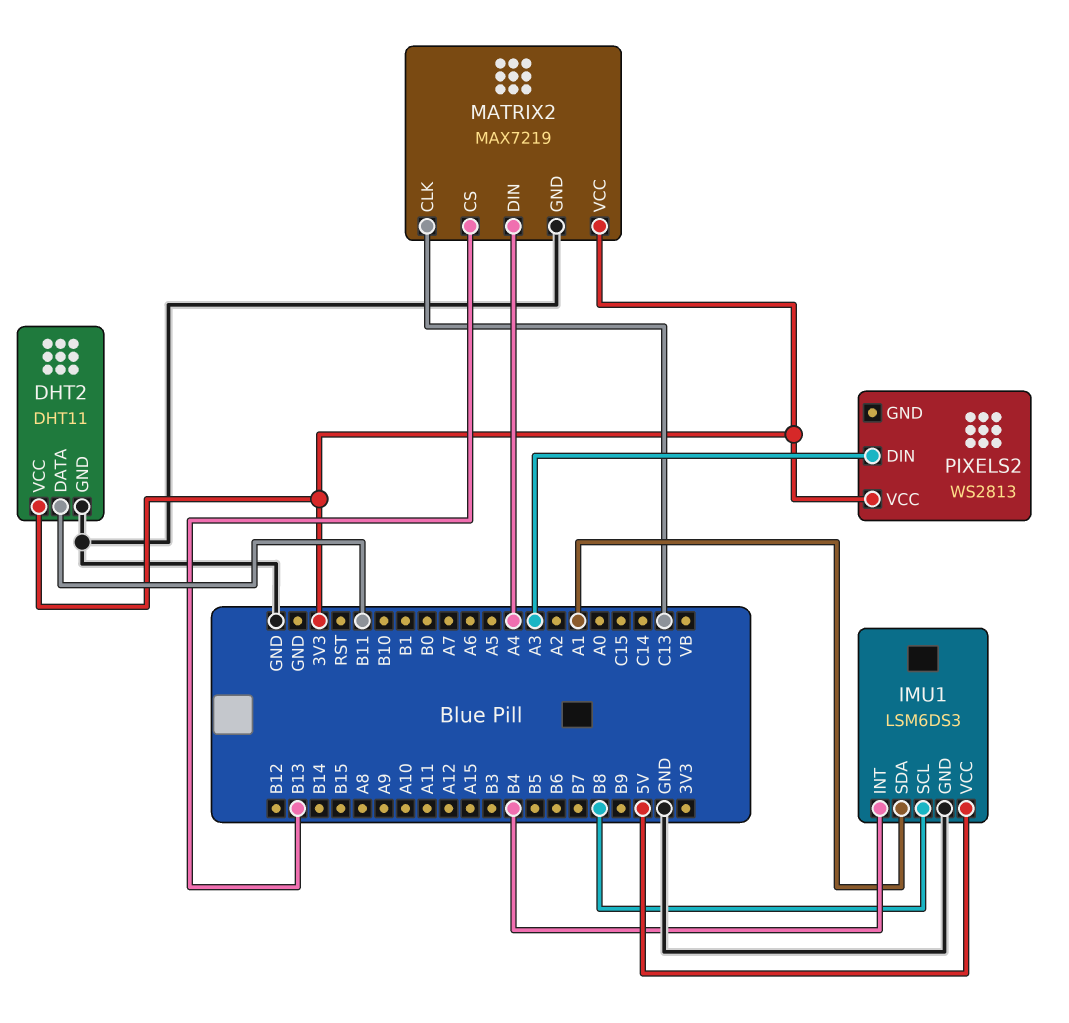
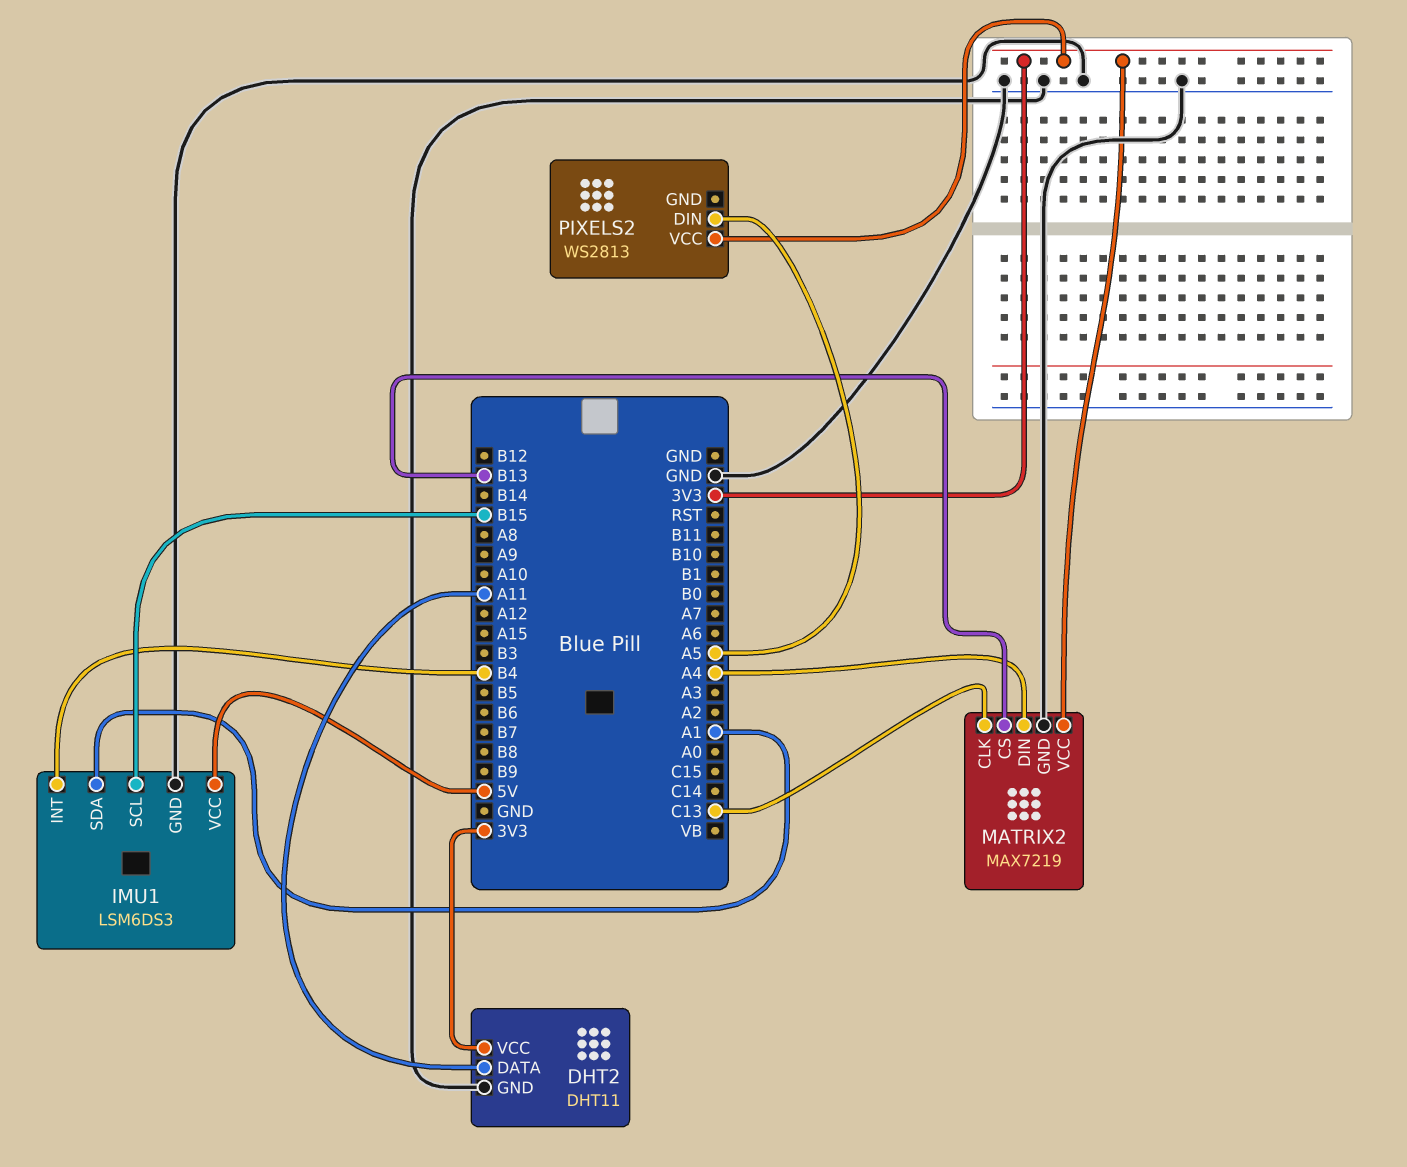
DHT2 pin DATA: B11 -> A11
IMU1 pin SCL: B8 -> B15
PIXELS2 pin DIN: A3 -> A5

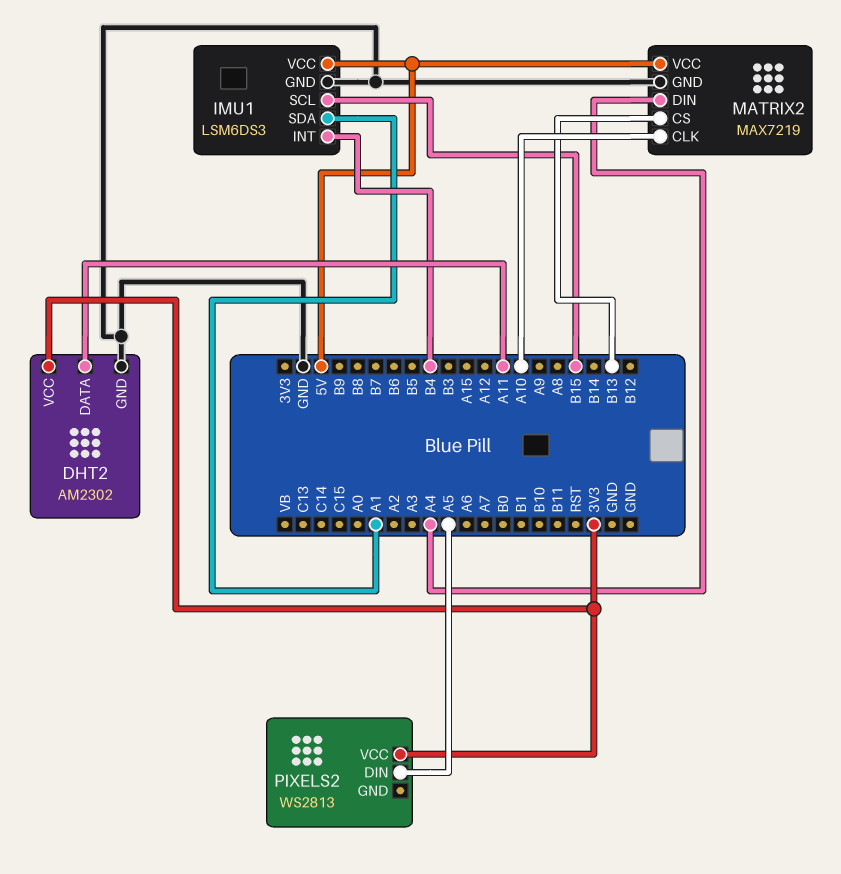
DHT2: DHT11 -> AM2302
MATRIX2 pin CLK: C13 -> A10
MATRIX2 pin VCC: 3V3 -> 5V

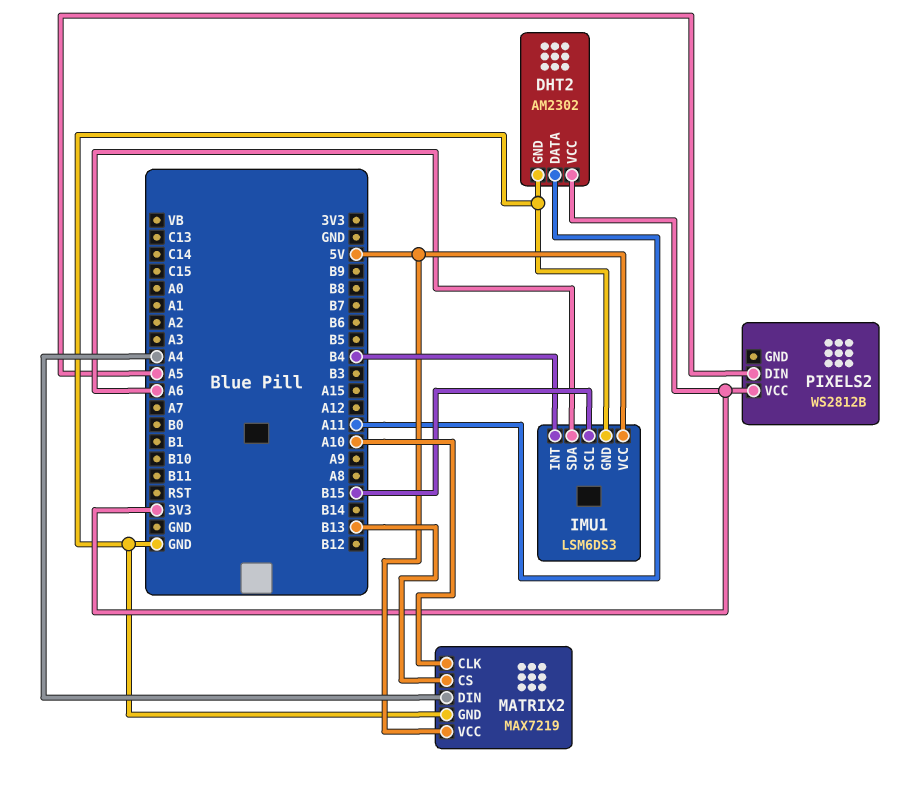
IMU1 pin SDA: A1 -> A6
PIXELS2: WS2813 -> WS2812B

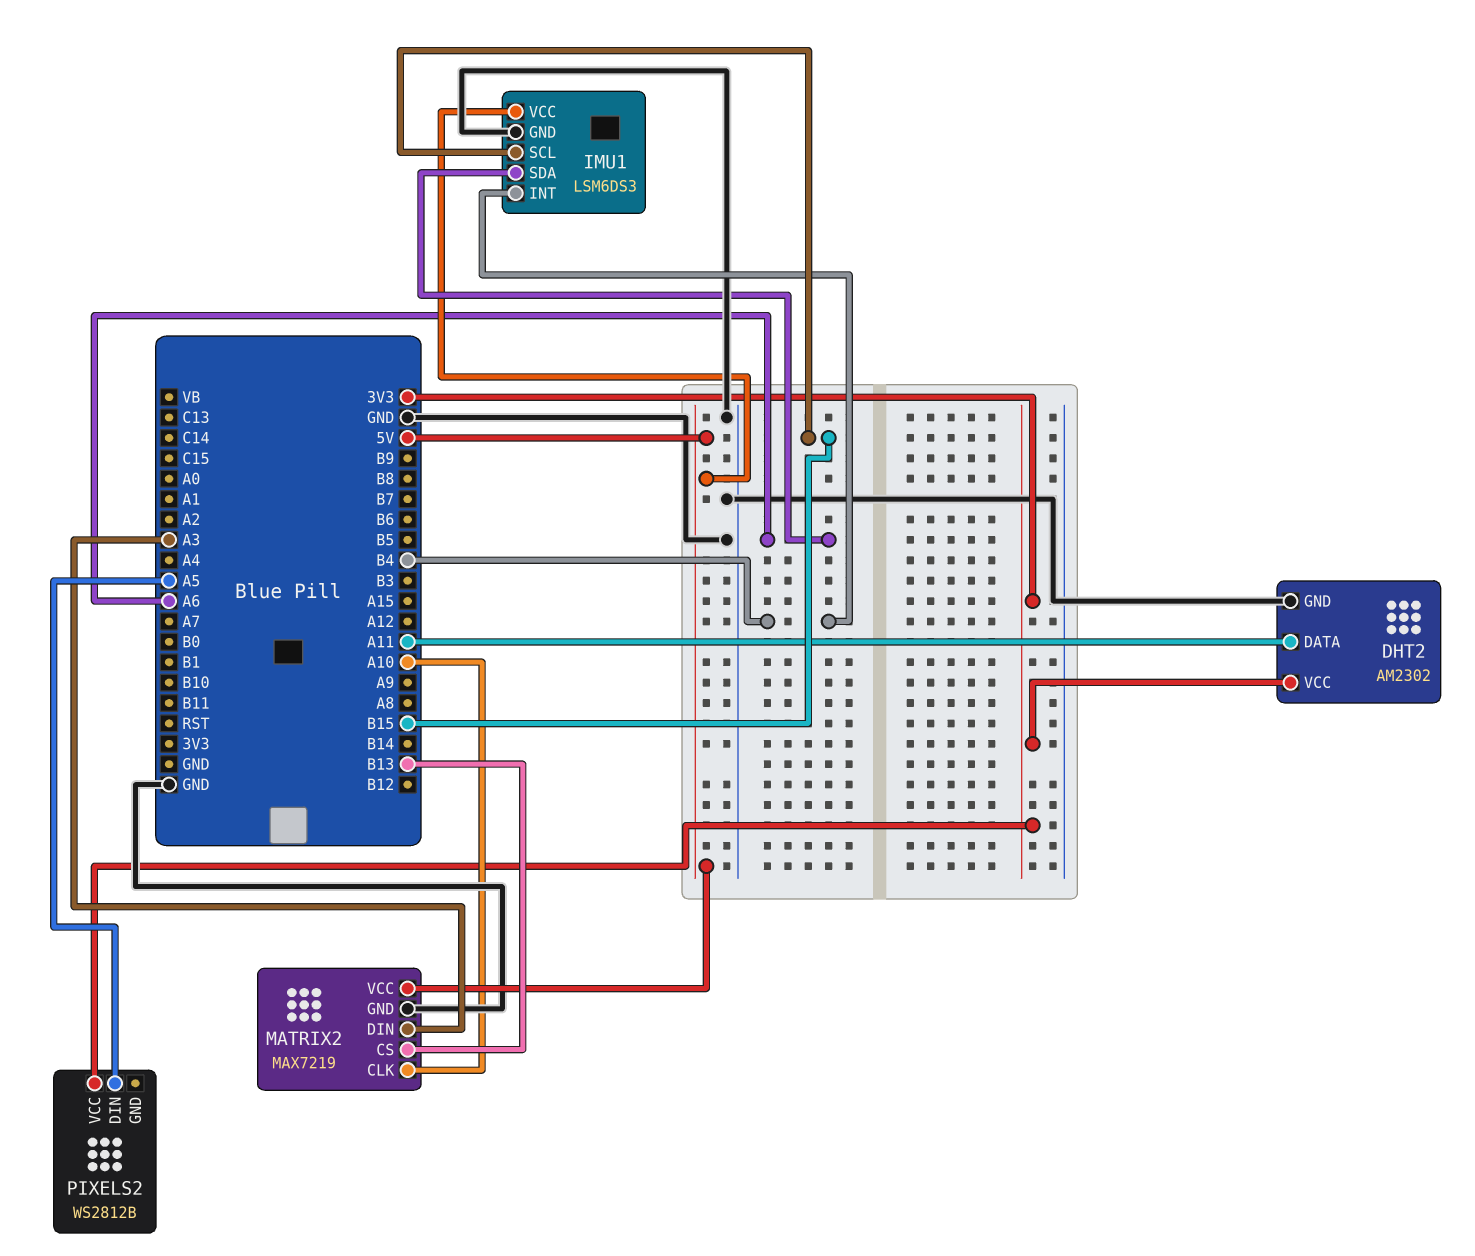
MATRIX2 pin DIN: A4 -> A3

